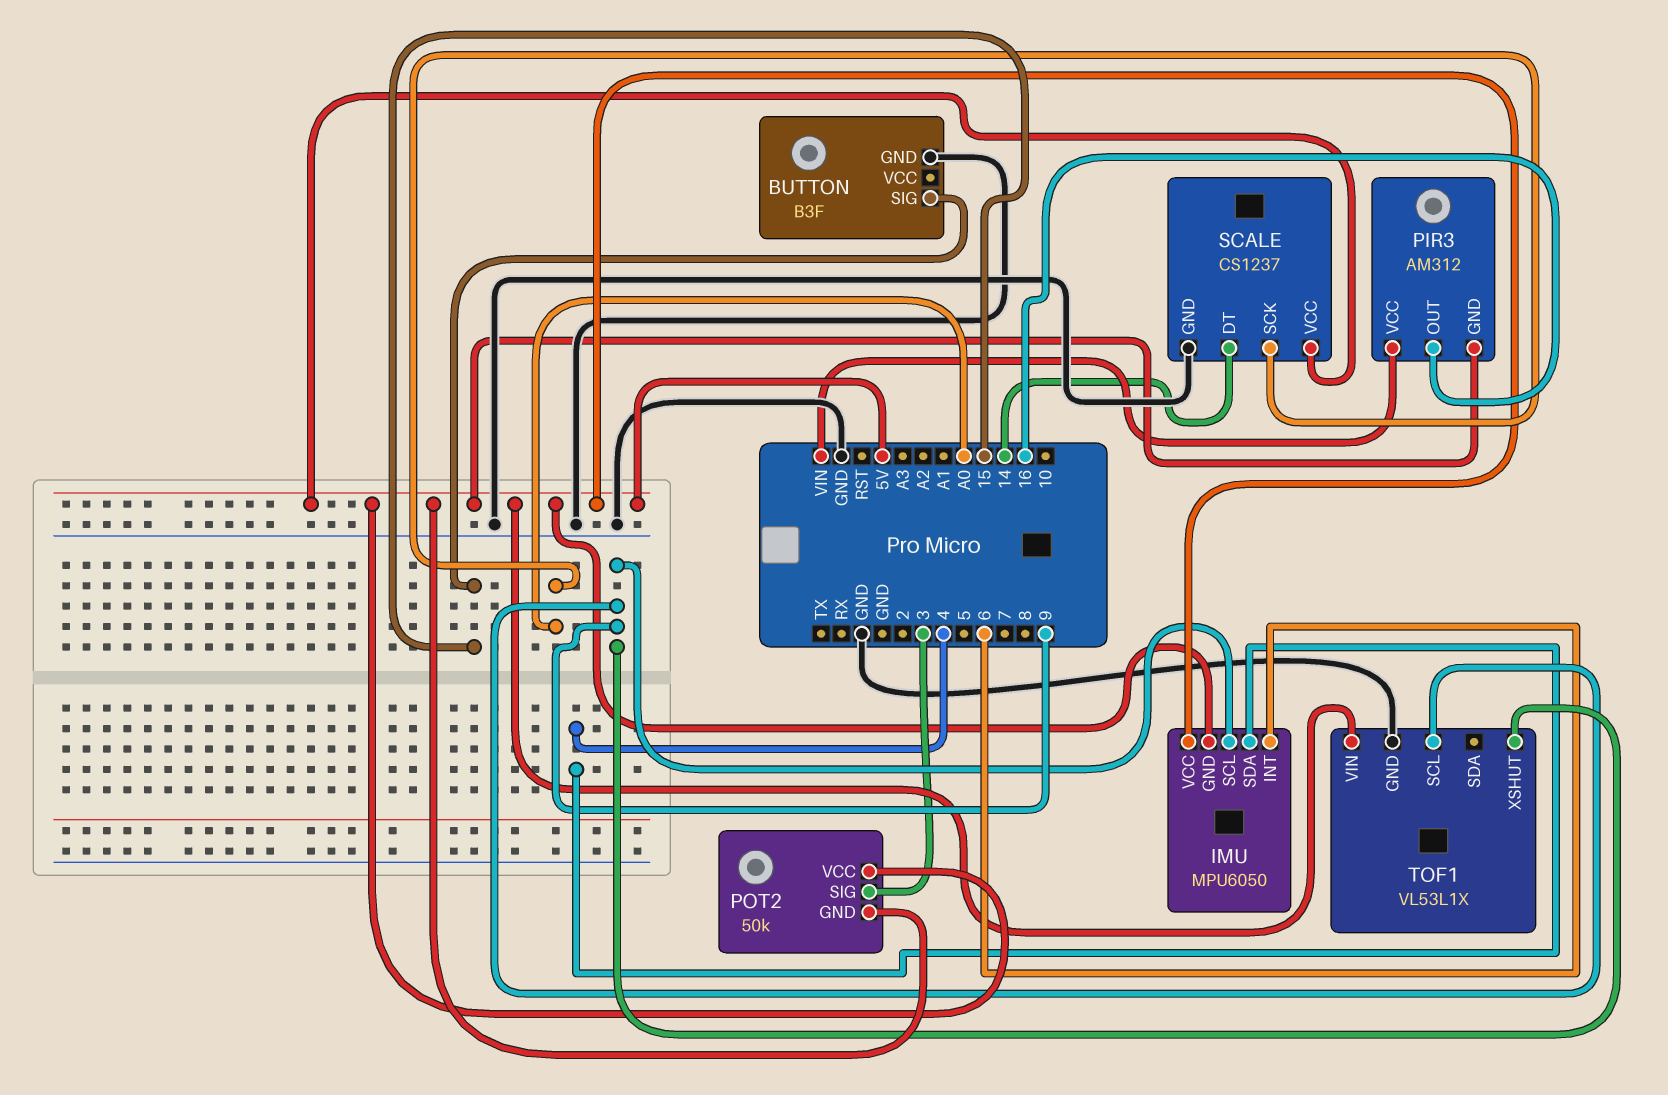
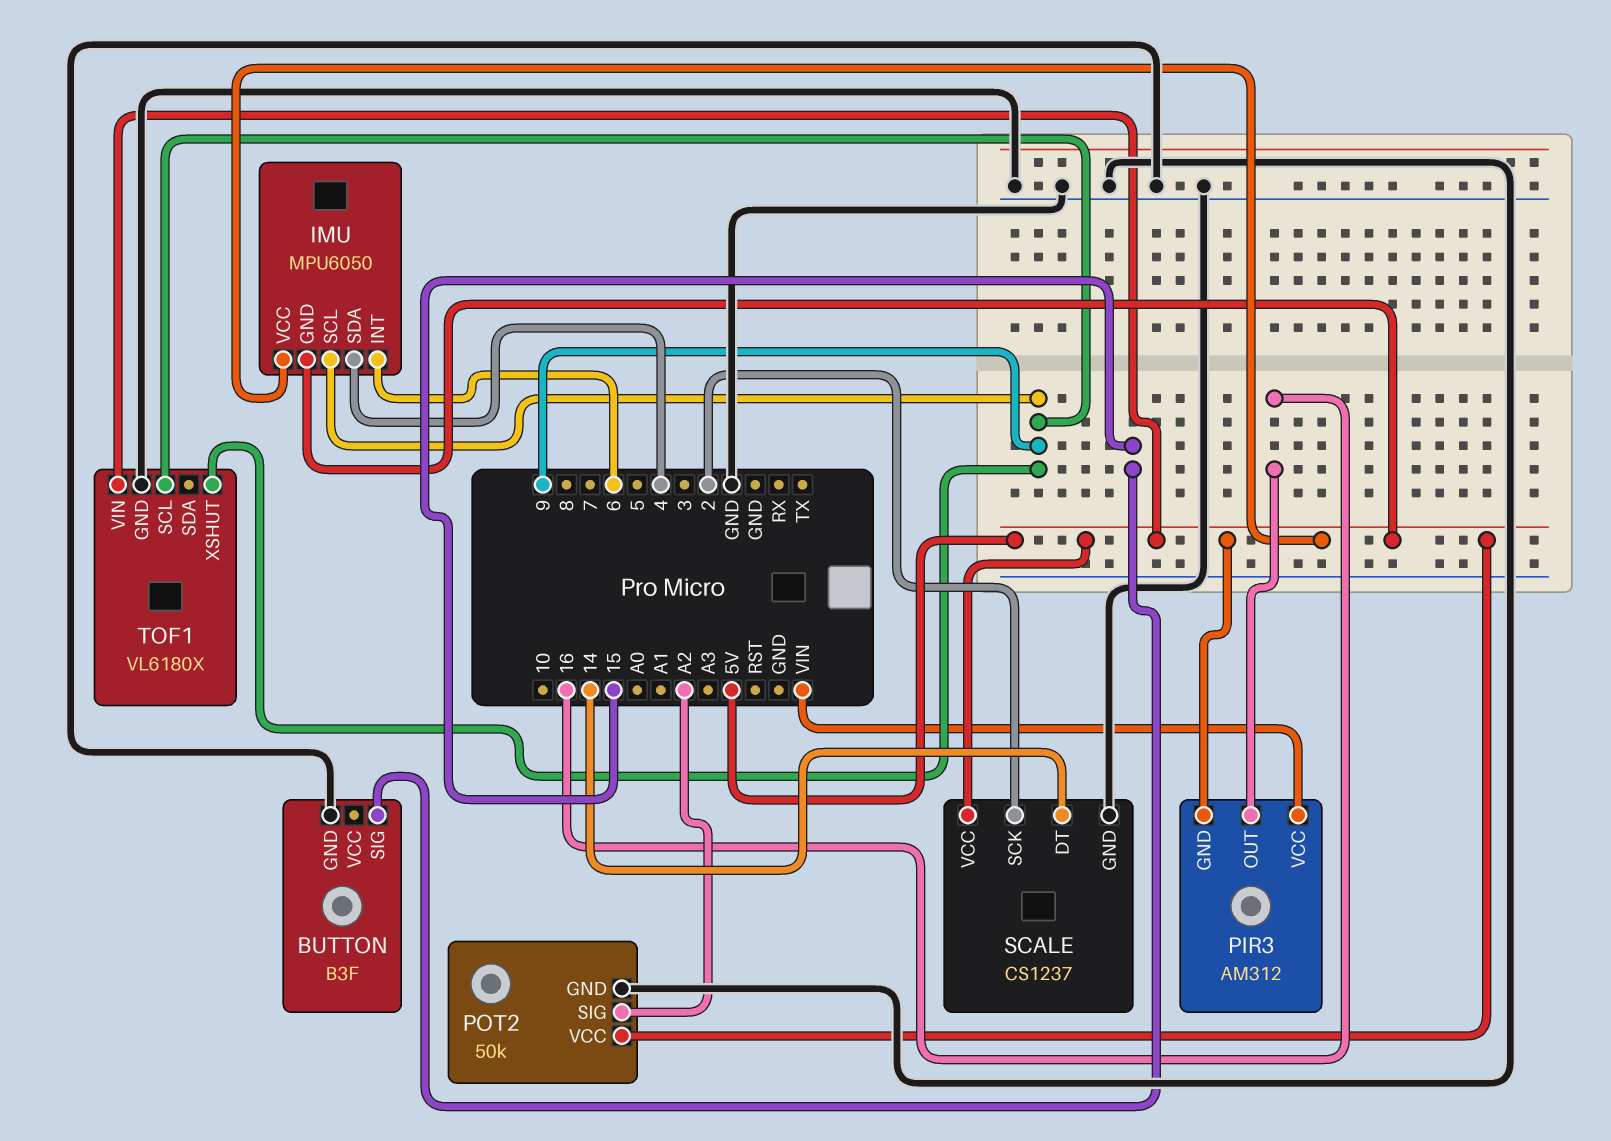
POT2 pin GND: 5V -> GND
POT2 pin SIG: 3 -> A2
SCALE pin SCK: A0 -> 2
TOF1: VL53L1X -> VL6180X

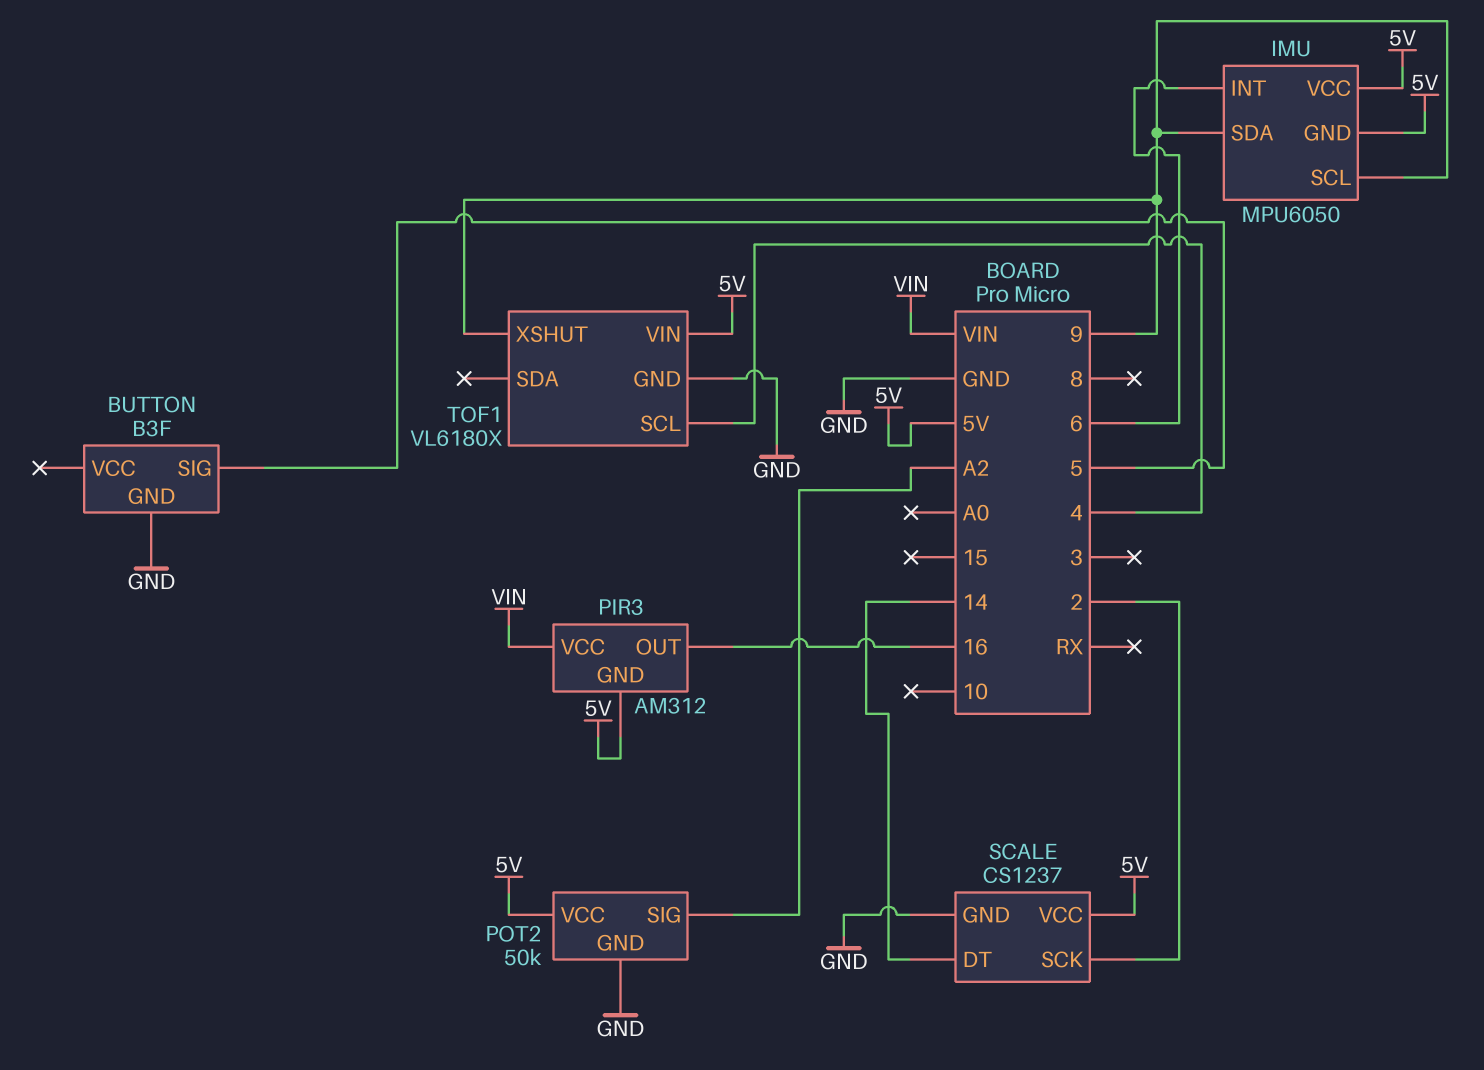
BUTTON pin SIG: 15 -> 5
IMU pin SDA: 4 -> 9
TOF1 pin SCL: 9 -> 4

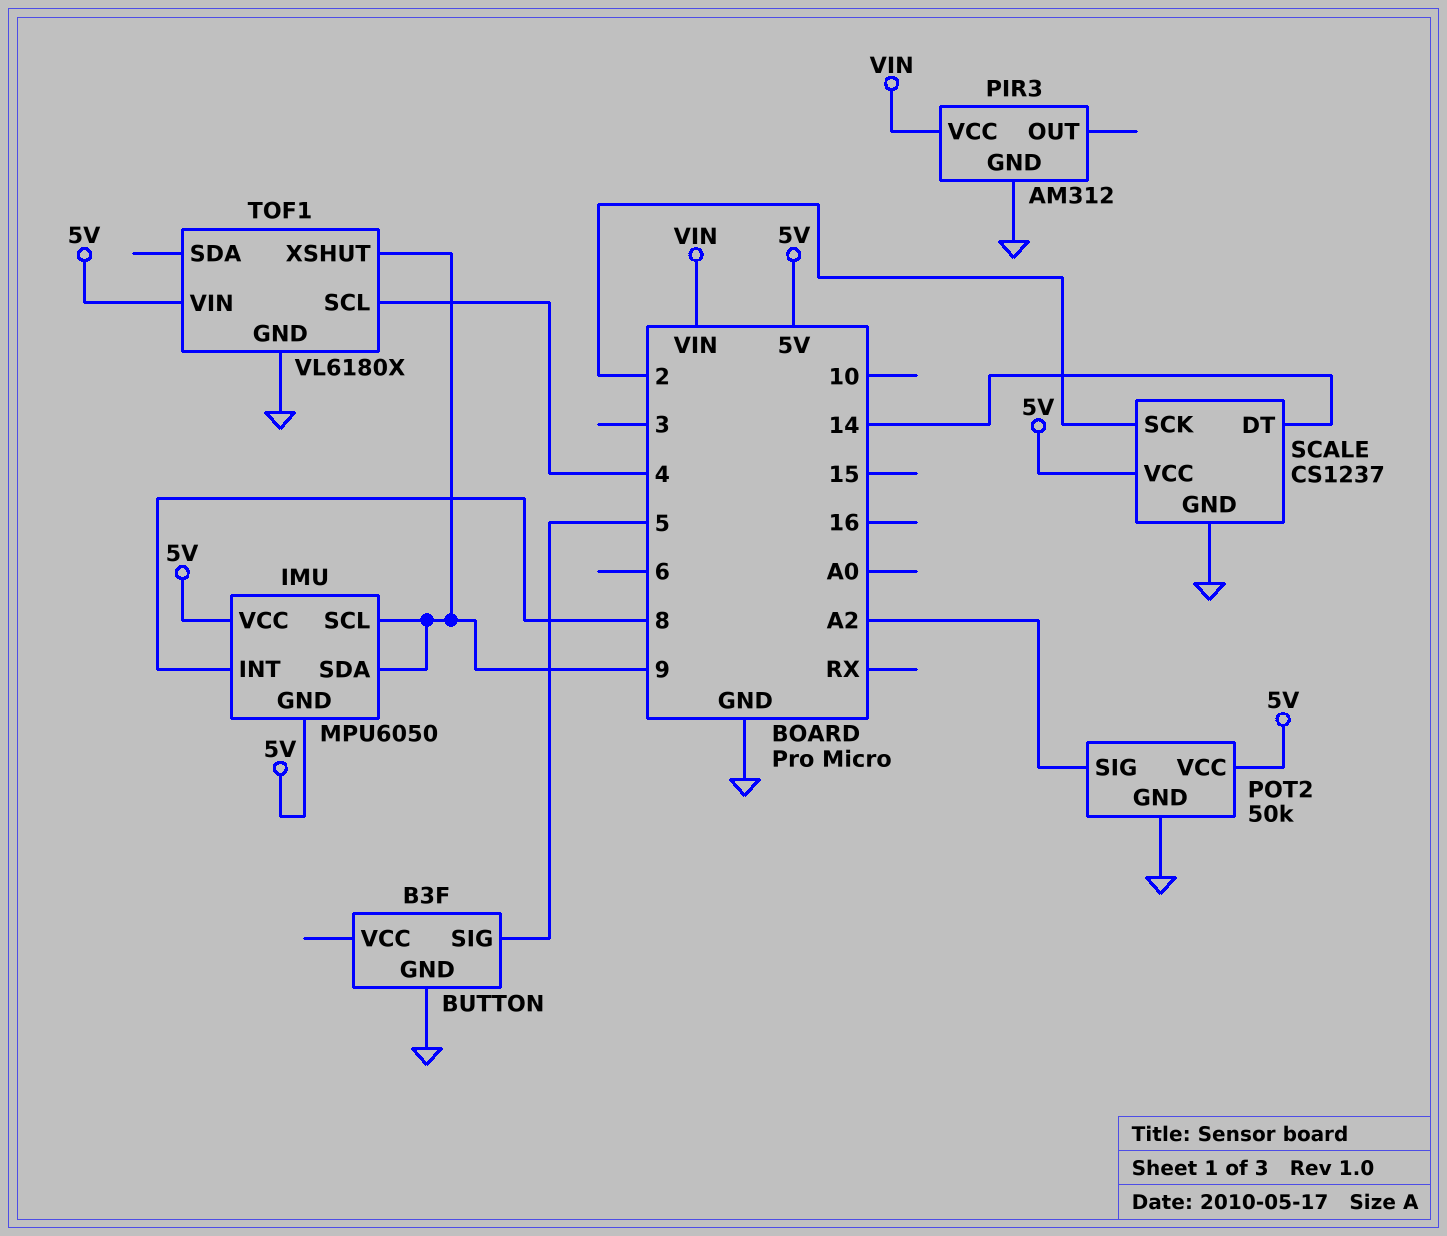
IMU pin INT: 6 -> 8
PIR3 pin GND: 5V -> GND
PIR3 pin OUT: 16 -> none

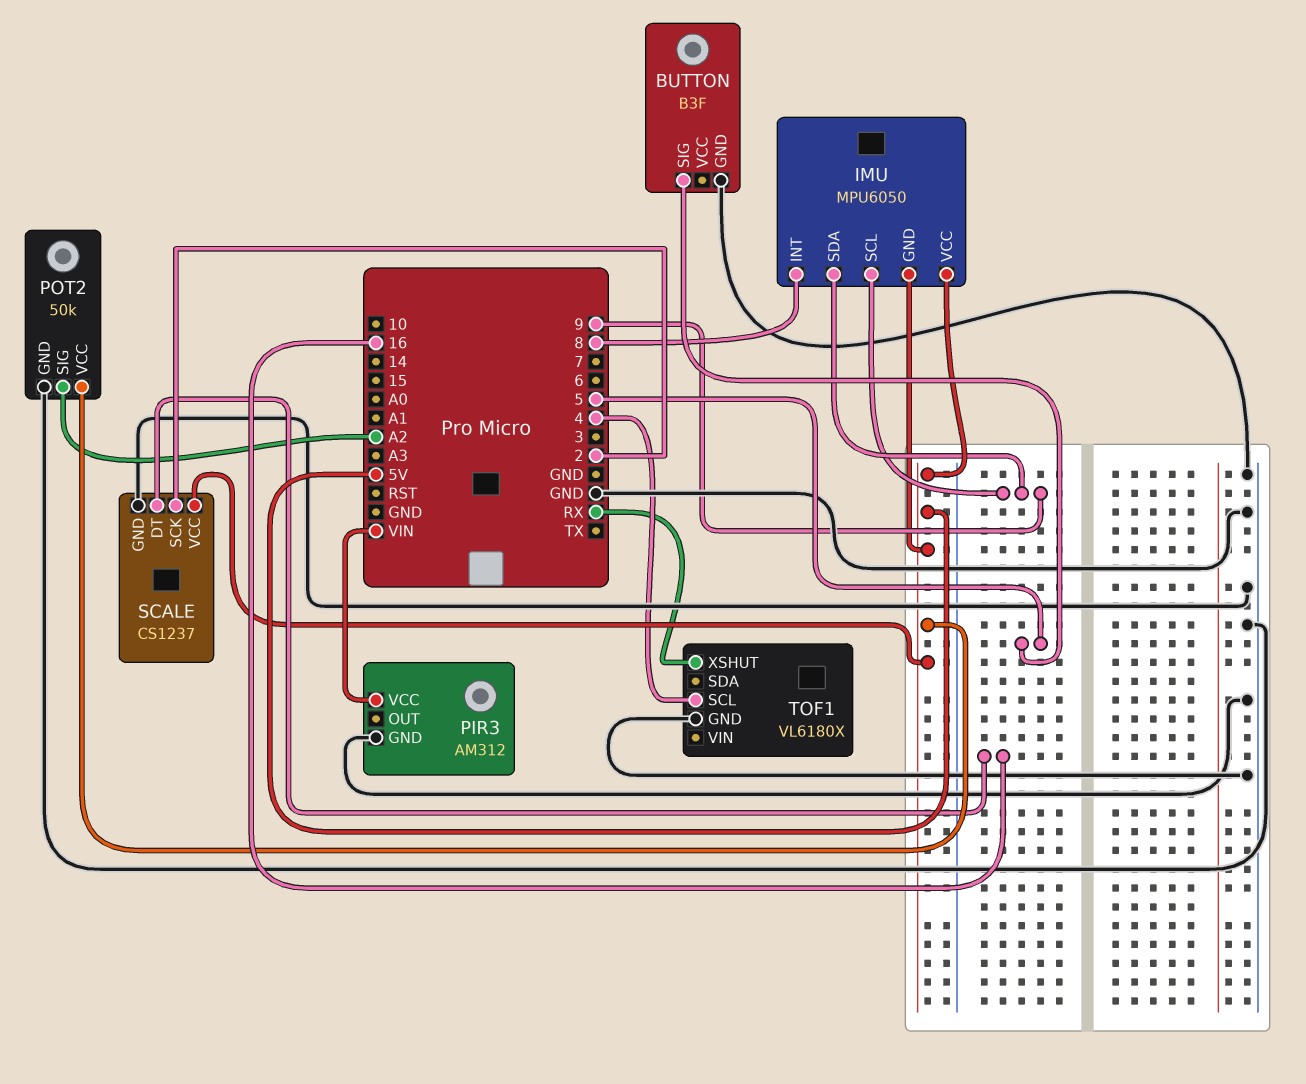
SCALE pin DT: 14 -> 16
TOF1 pin VIN: 5V -> none
TOF1 pin XSHUT: 9 -> RX

